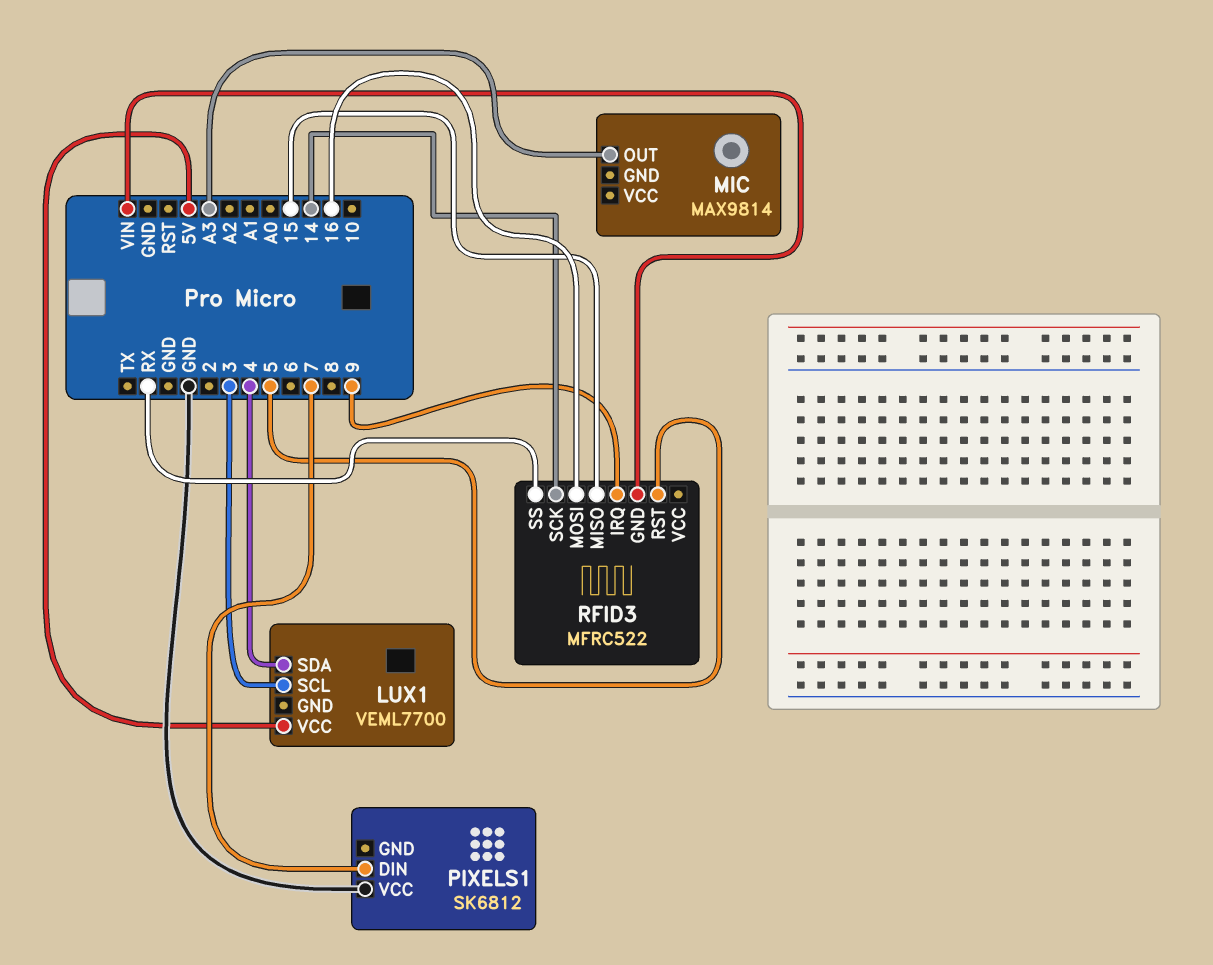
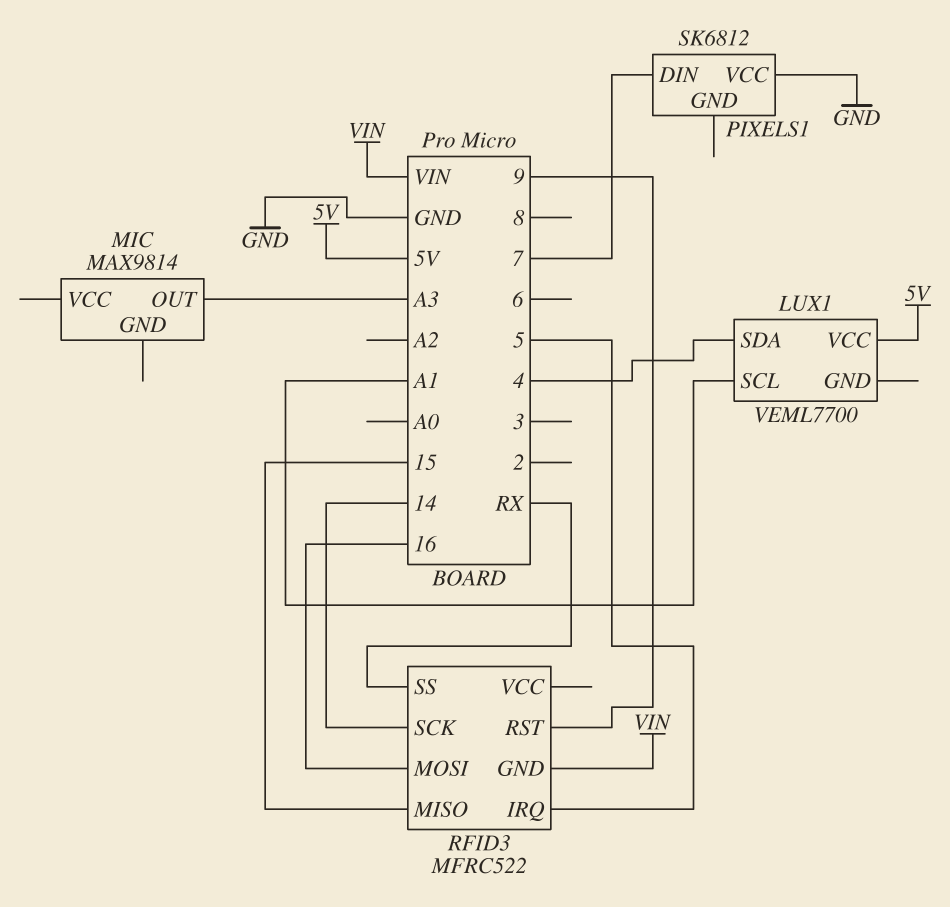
LUX1 pin SCL: 3 -> A1
RFID3 pin IRQ: 9 -> 5
RFID3 pin RST: 5 -> 9

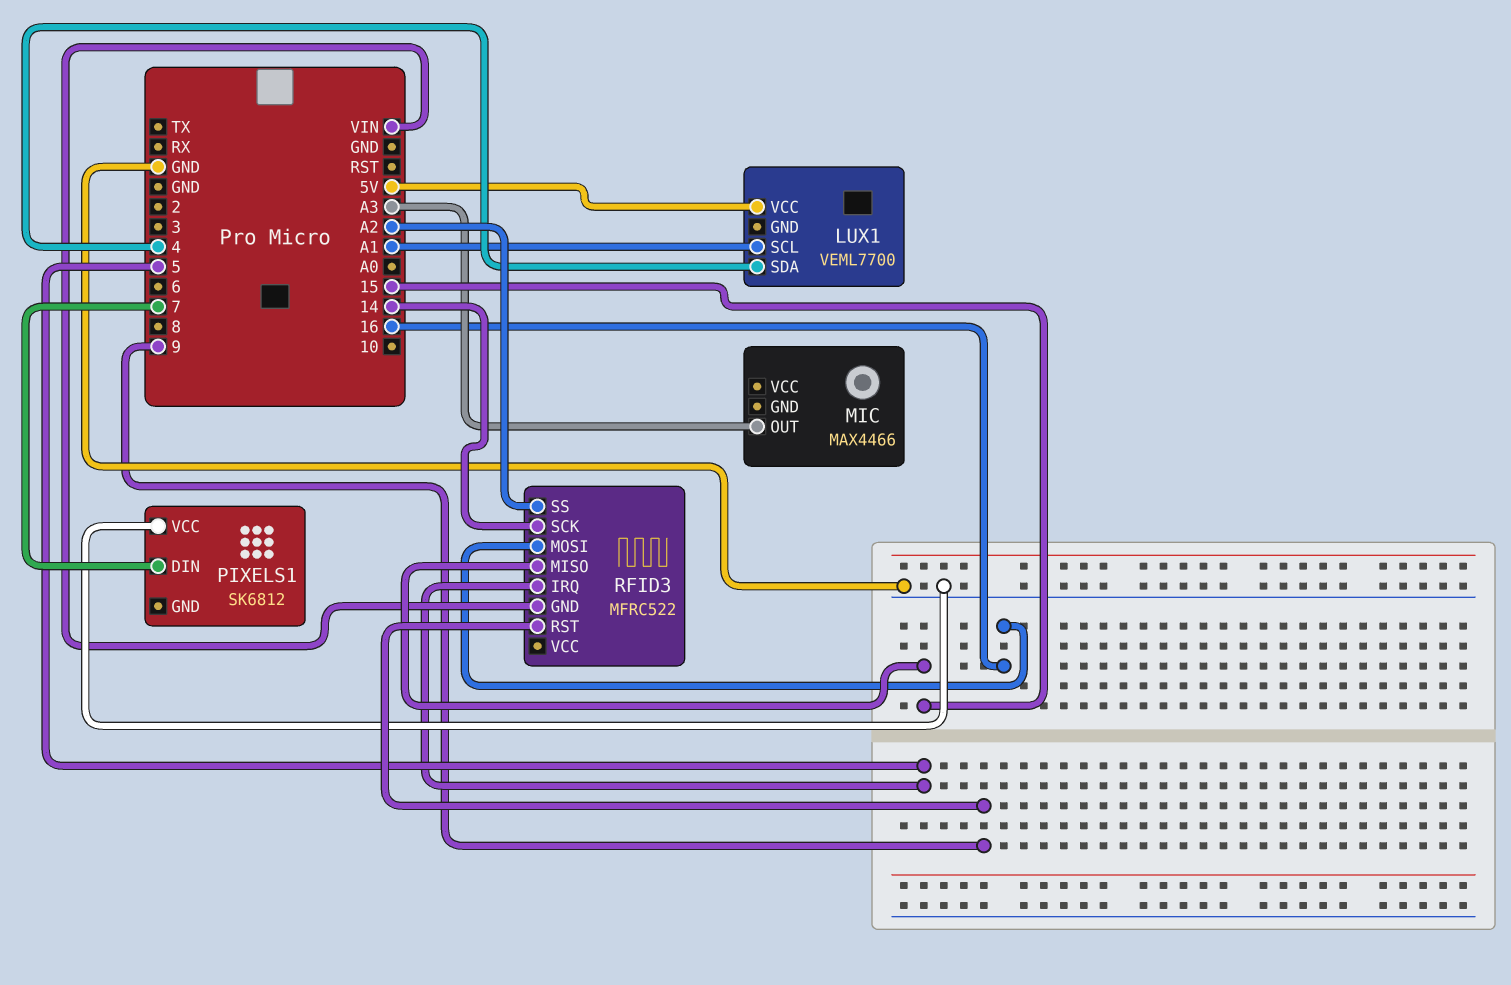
MIC: MAX9814 -> MAX4466
RFID3 pin SS: RX -> A2

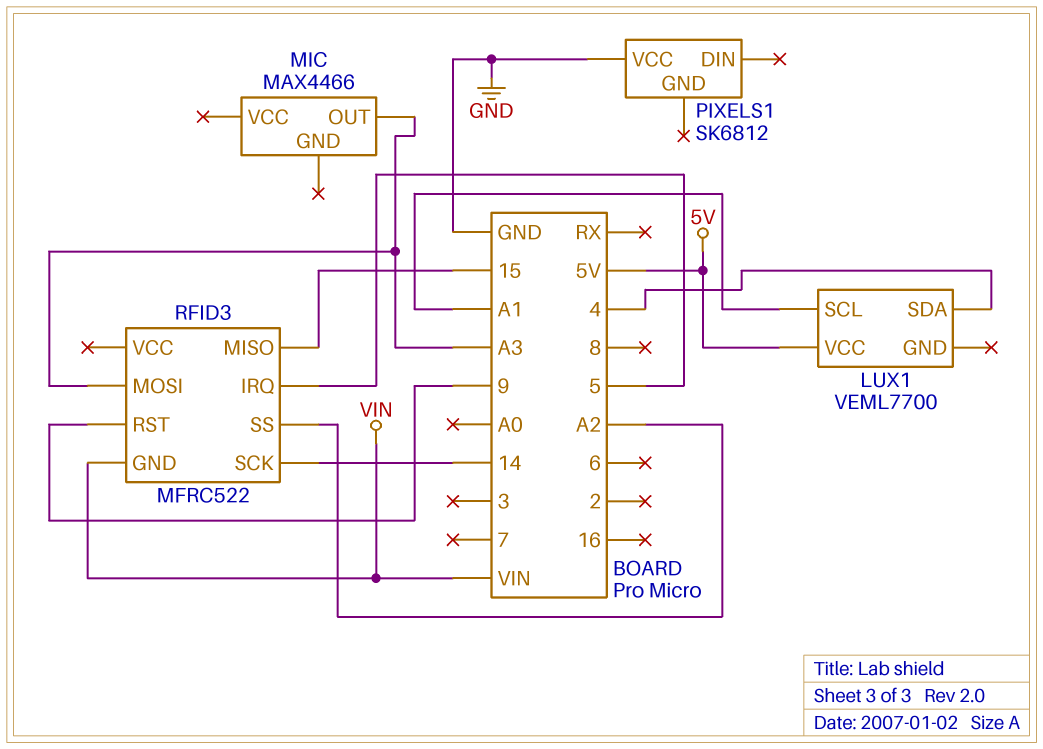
PIXELS1 pin DIN: 7 -> none
RFID3 pin MOSI: 16 -> A3

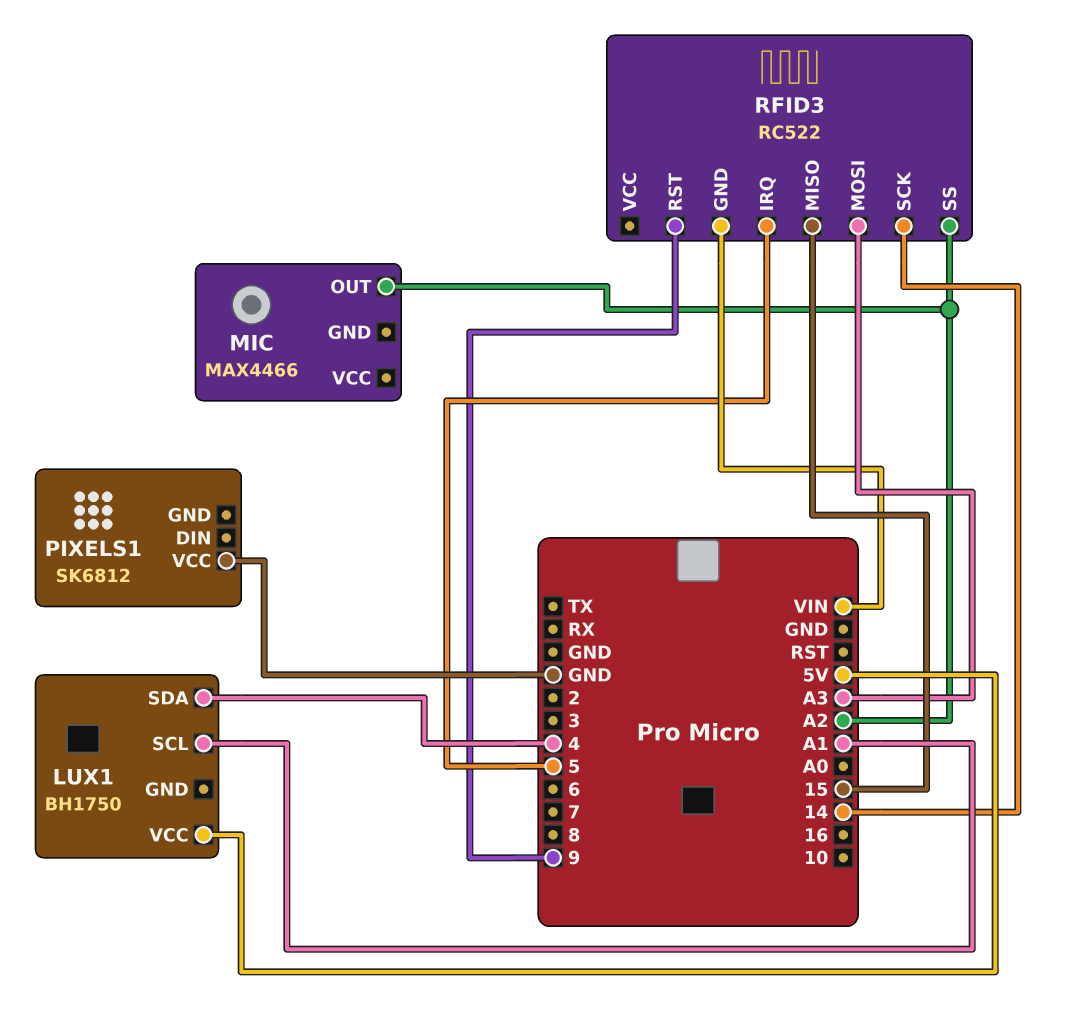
LUX1: VEML7700 -> BH1750
MIC pin OUT: A3 -> A2
RFID3: MFRC522 -> RC522

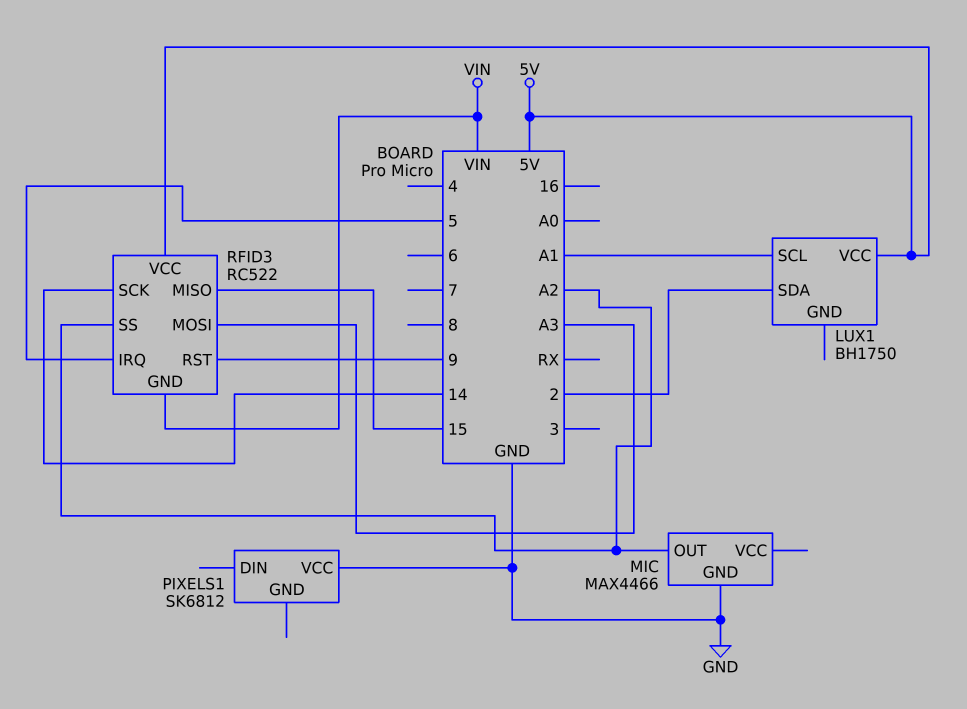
LUX1 pin SDA: 4 -> 2
MIC pin GND: none -> GND
RFID3 pin VCC: none -> 5V

